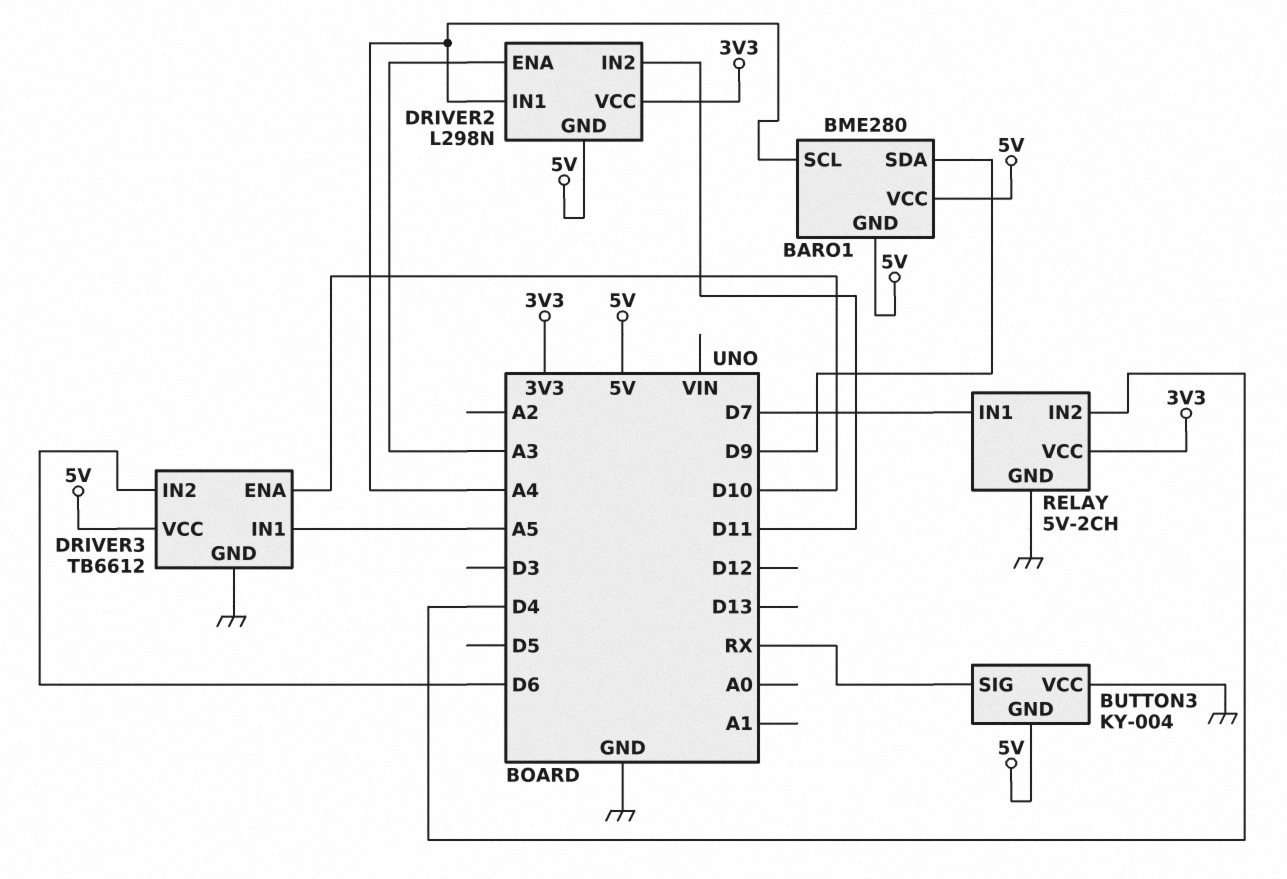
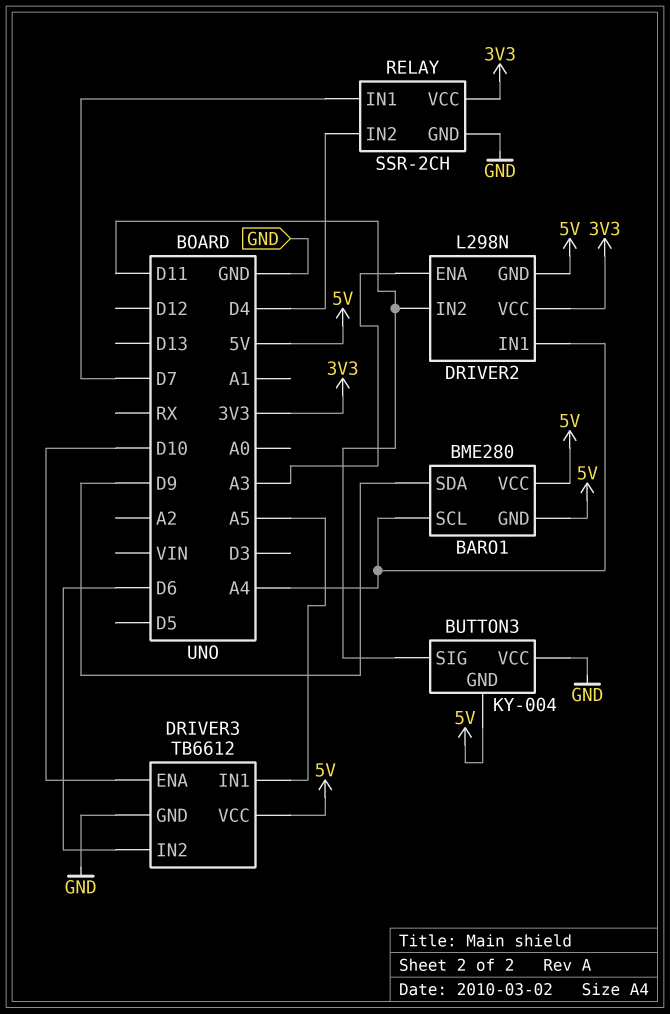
BUTTON3 pin SIG: RX -> D11
RELAY: 5V-2CH -> SSR-2CH

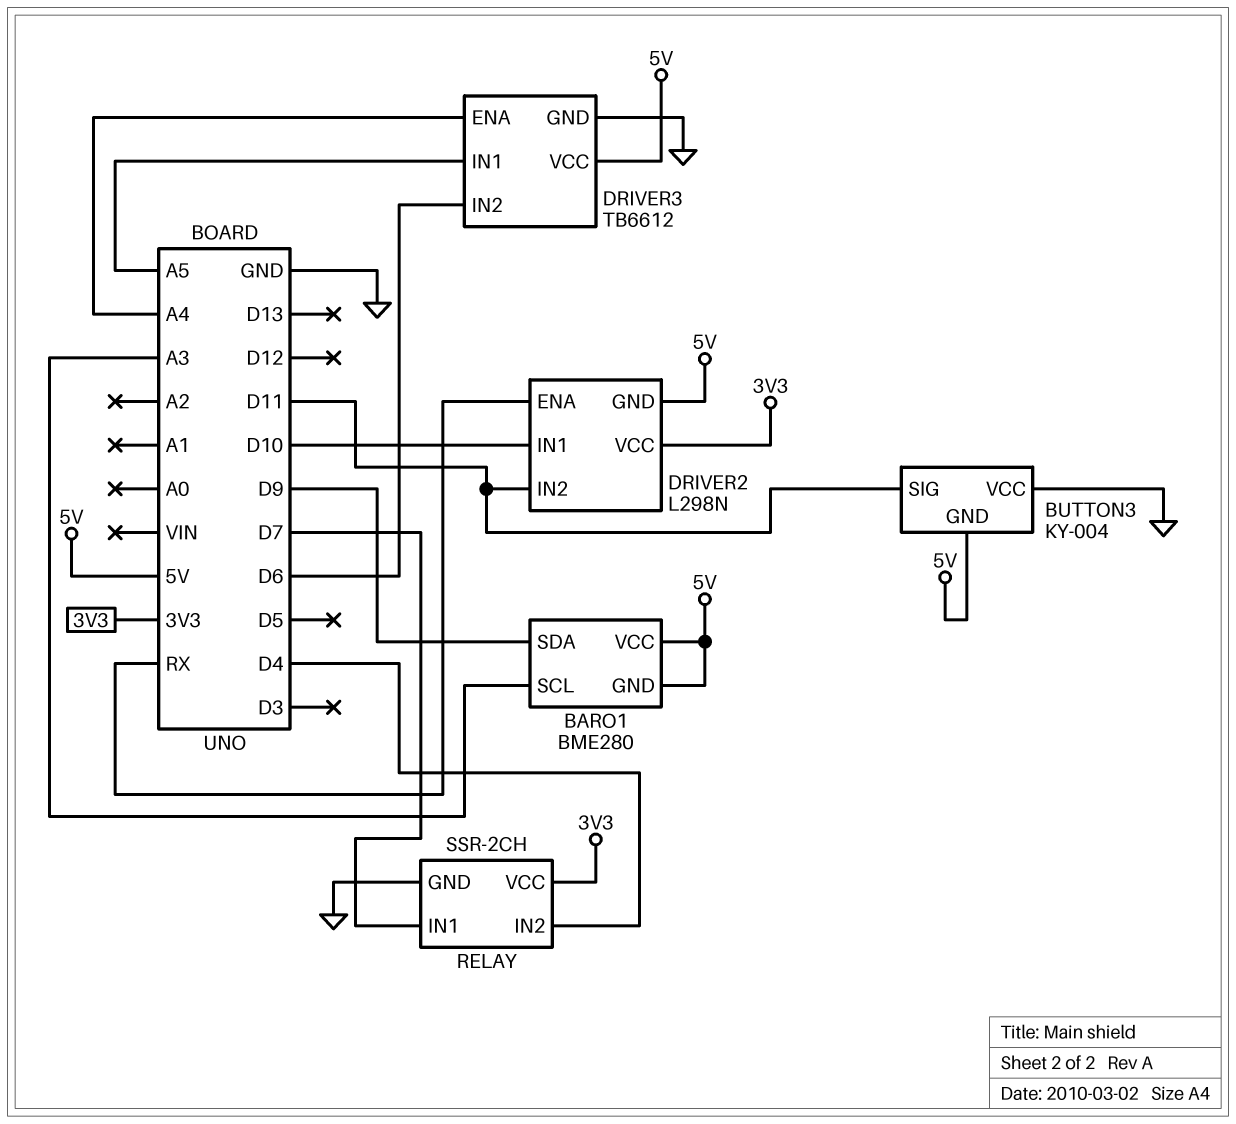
BARO1 pin SCL: A4 -> A3
DRIVER2 pin ENA: A3 -> RX
DRIVER2 pin IN1: A4 -> D10
DRIVER3 pin ENA: D10 -> A4

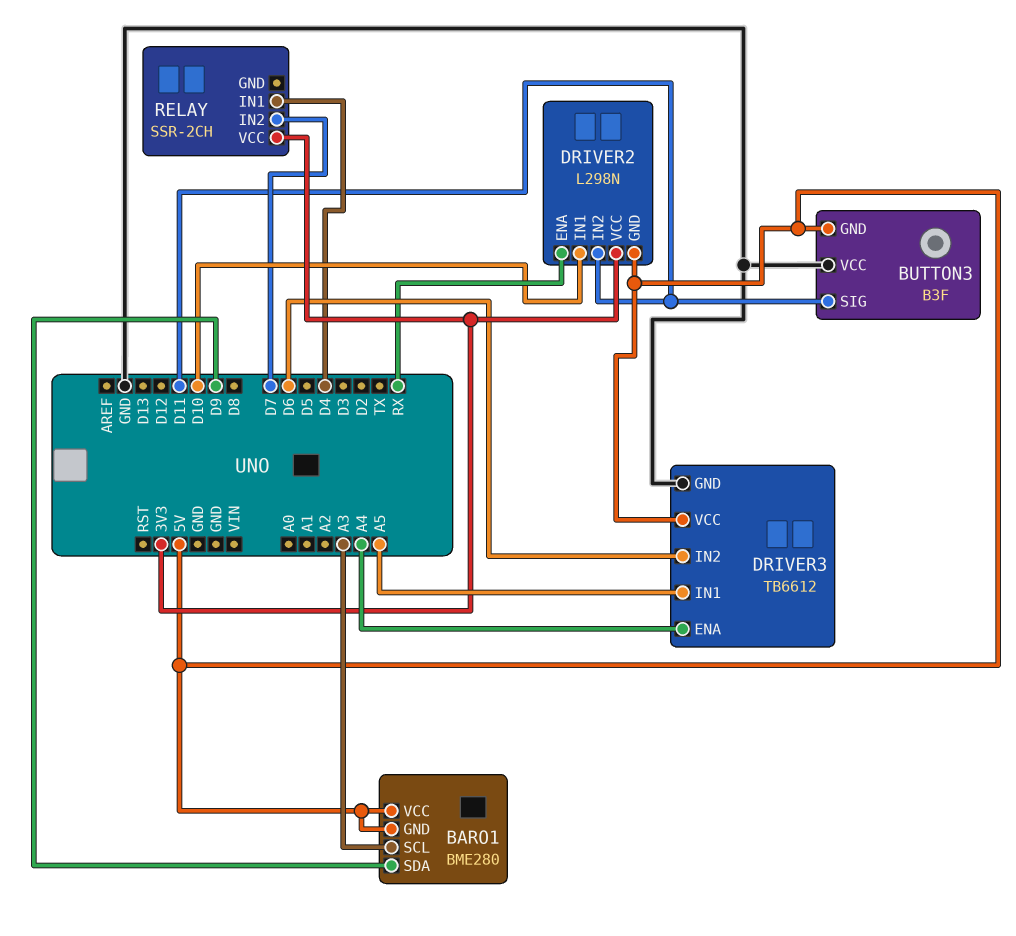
BUTTON3: KY-004 -> B3F
RELAY pin GND: GND -> none
RELAY pin IN1: D7 -> D4
RELAY pin IN2: D4 -> D7

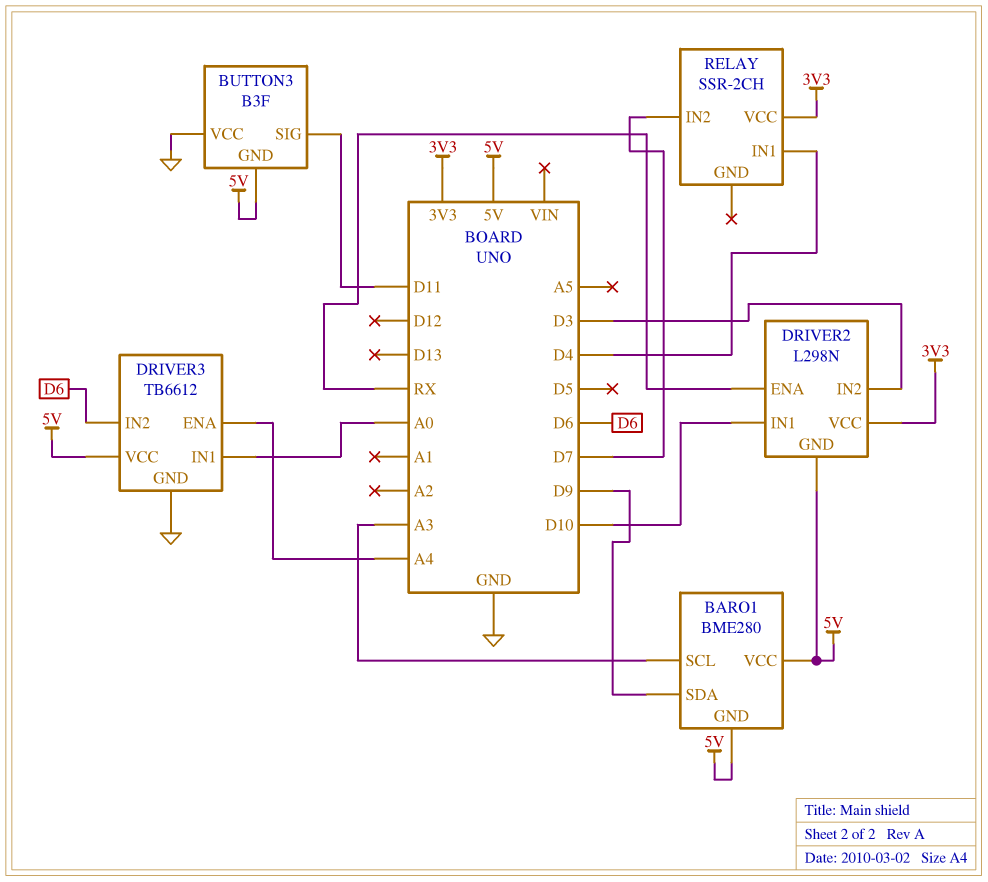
DRIVER2 pin IN2: D11 -> D3
DRIVER3 pin IN1: A5 -> A0

